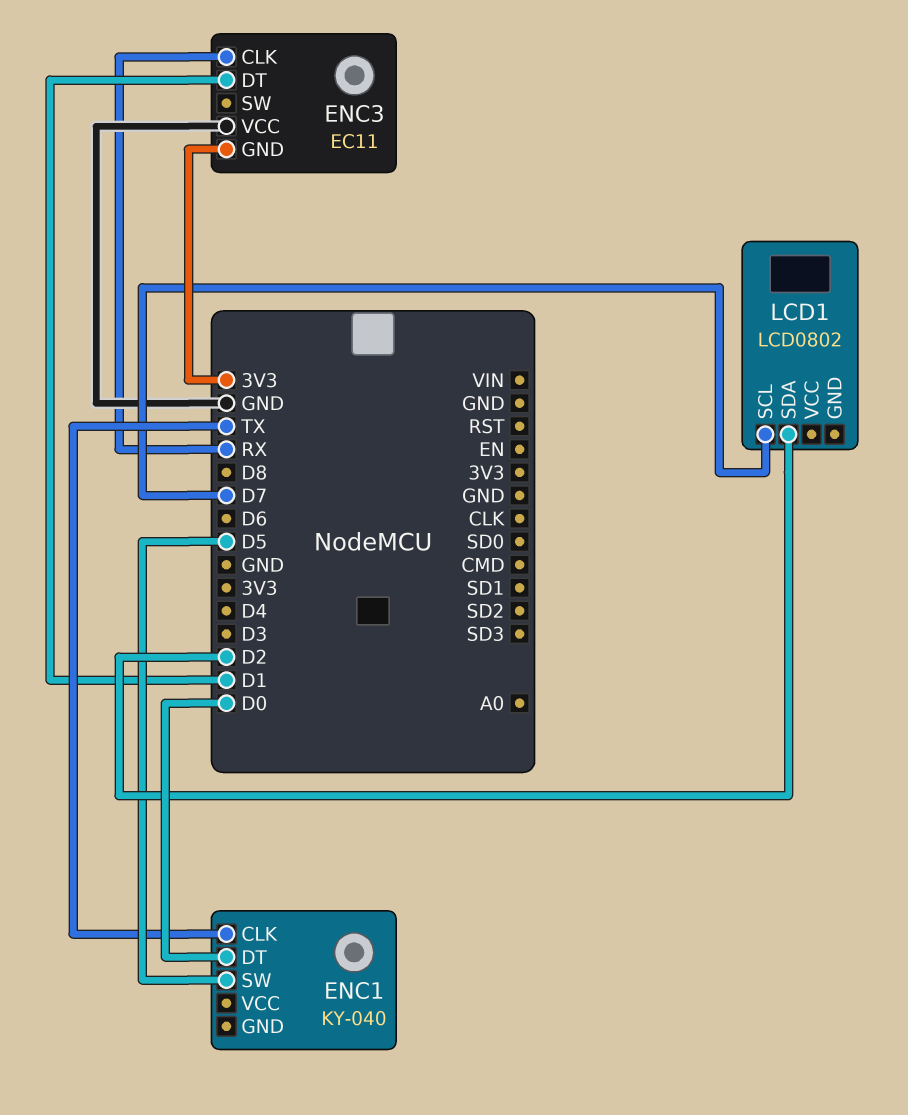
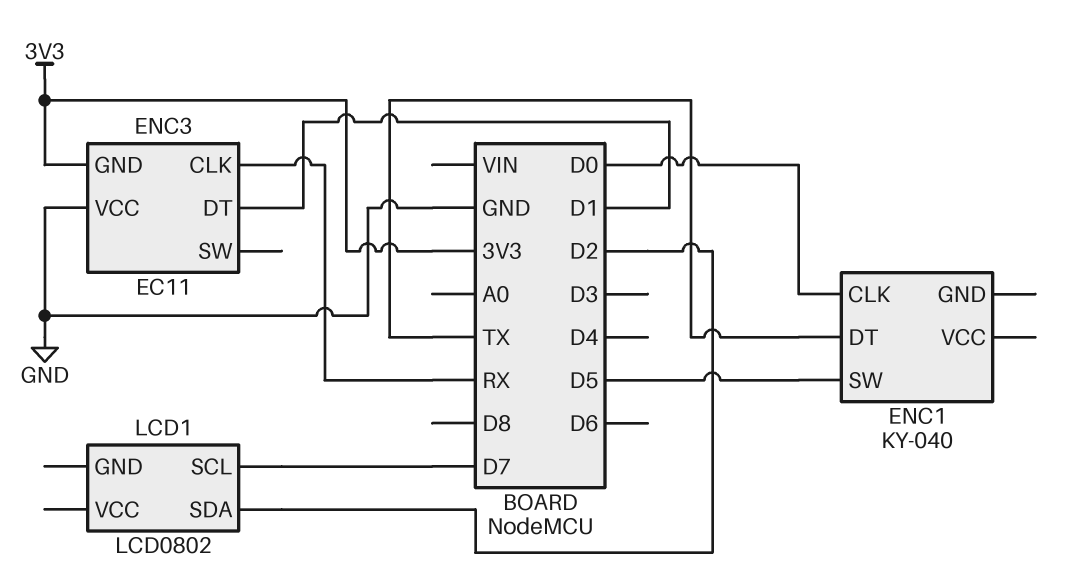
ENC1 pin CLK: TX -> D0
ENC1 pin DT: D0 -> TX

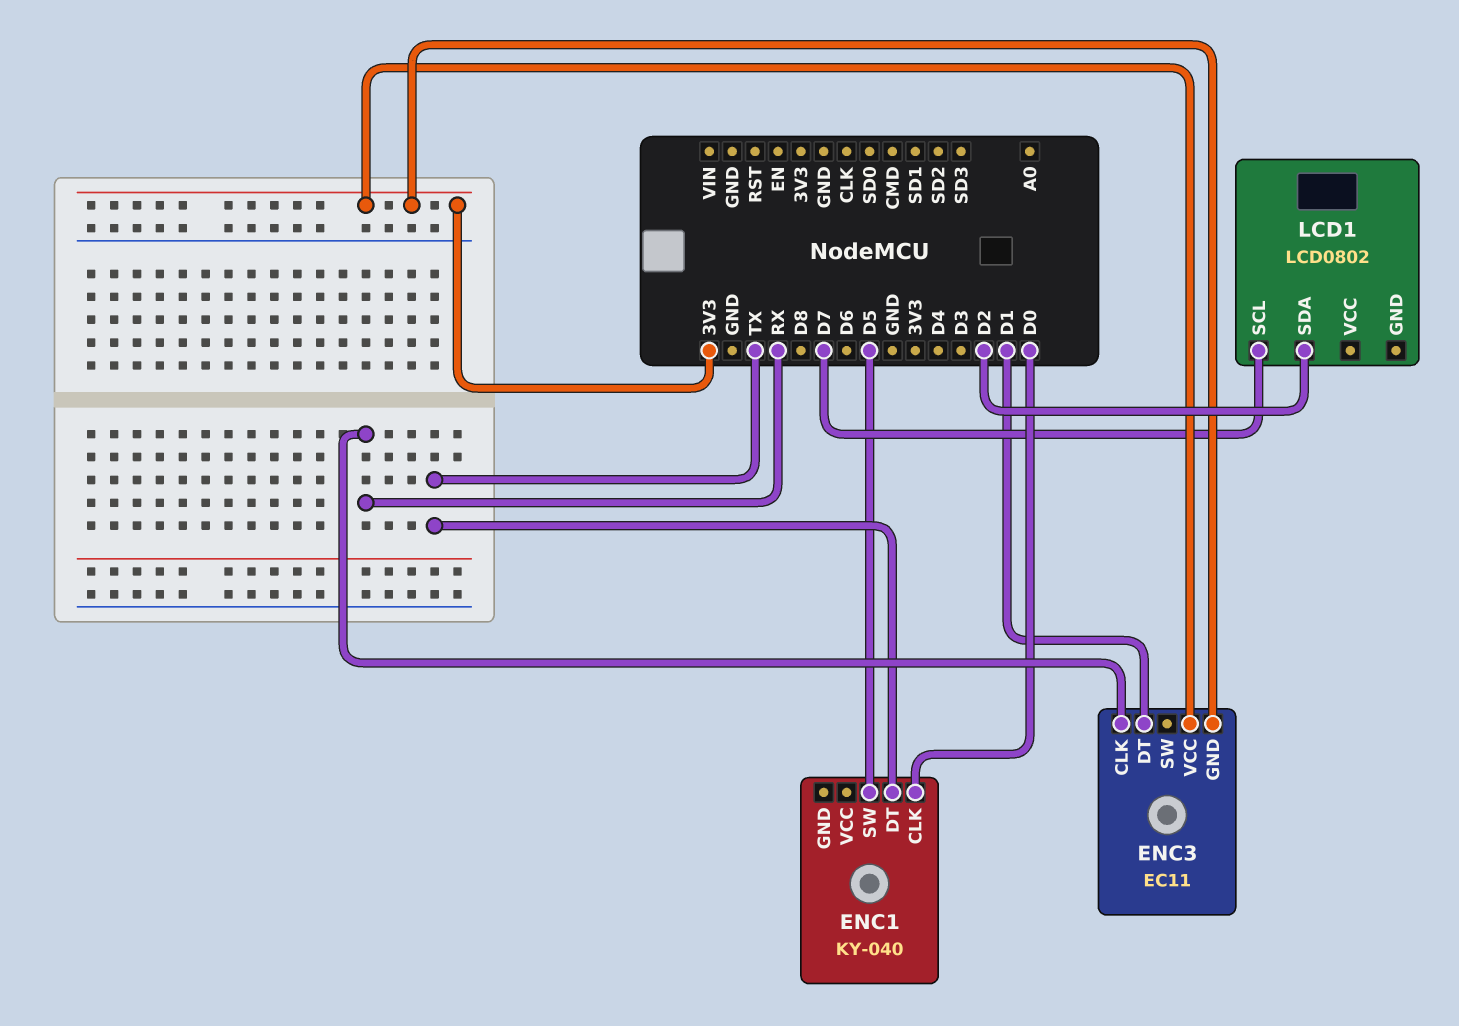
ENC3 pin VCC: GND -> 3V3

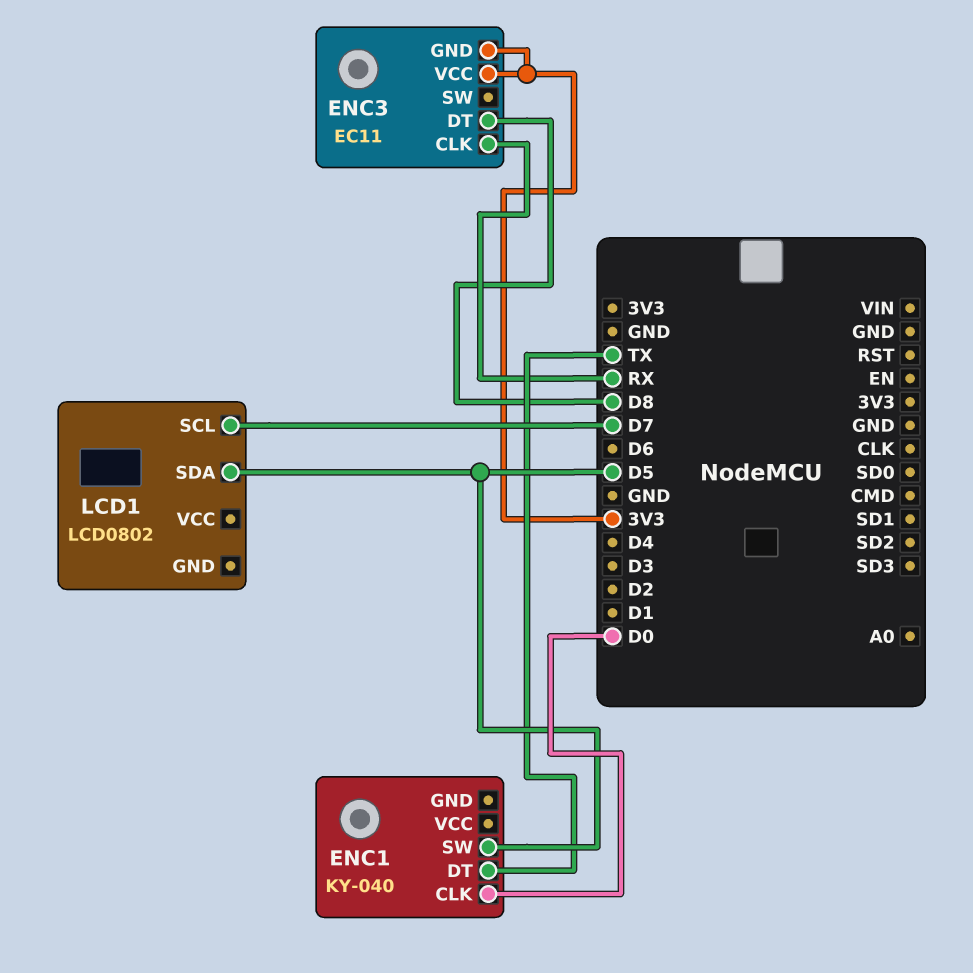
ENC3 pin DT: D1 -> D8
LCD1 pin SDA: D2 -> D5

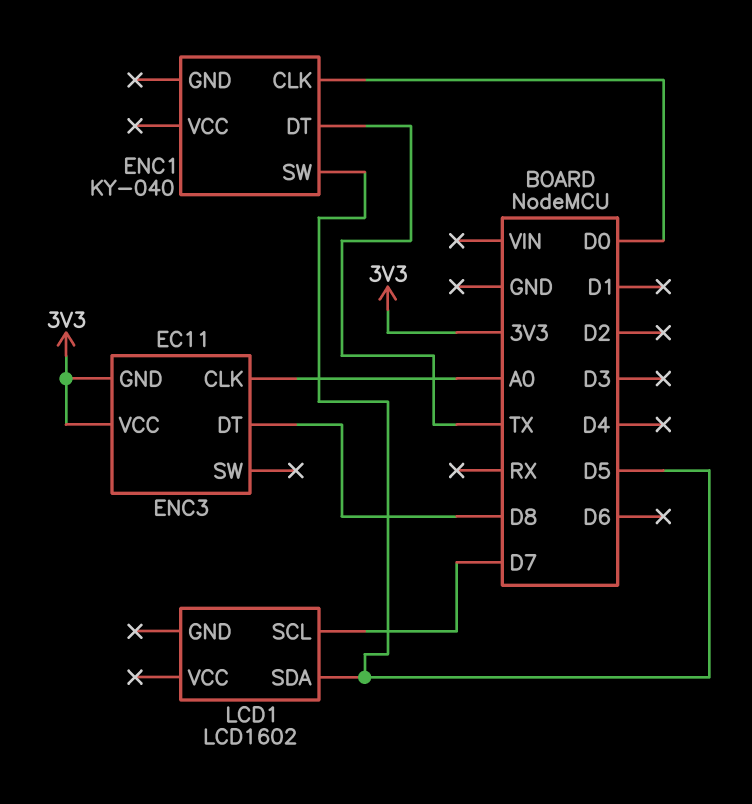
ENC3 pin CLK: RX -> A0
LCD1: LCD0802 -> LCD1602

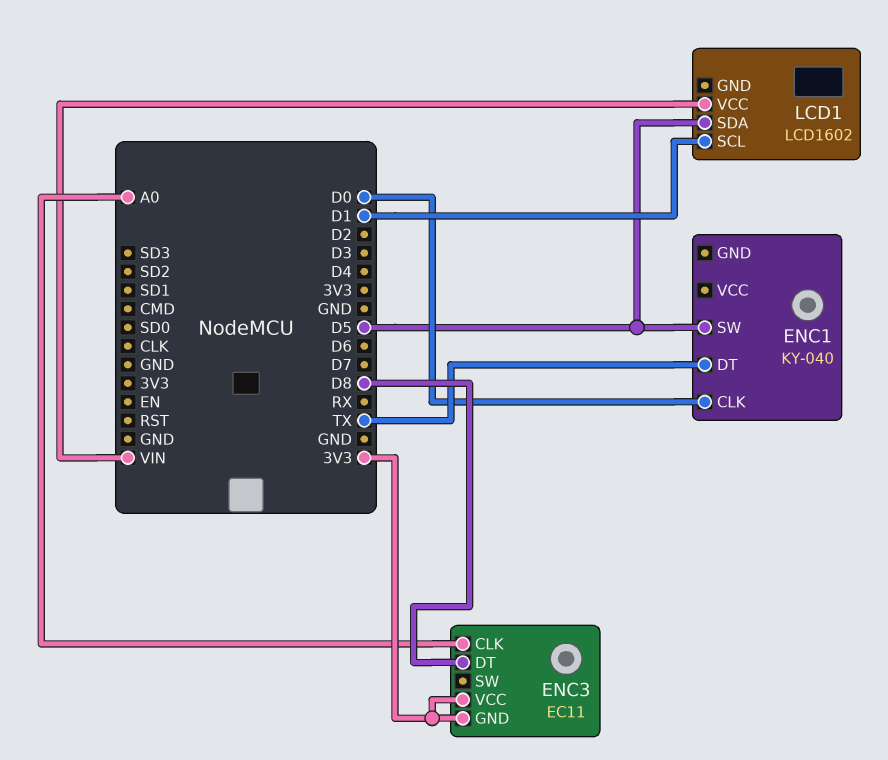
LCD1 pin SCL: D7 -> D1
LCD1 pin VCC: none -> VIN

